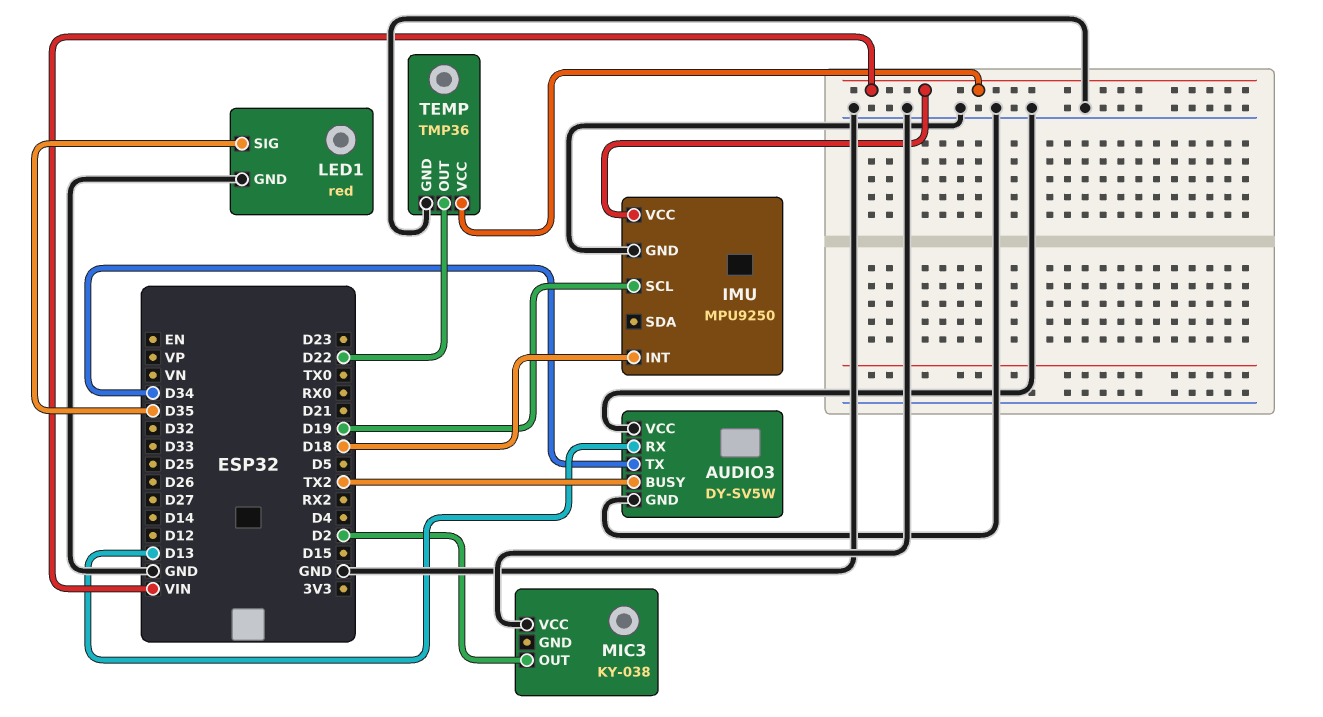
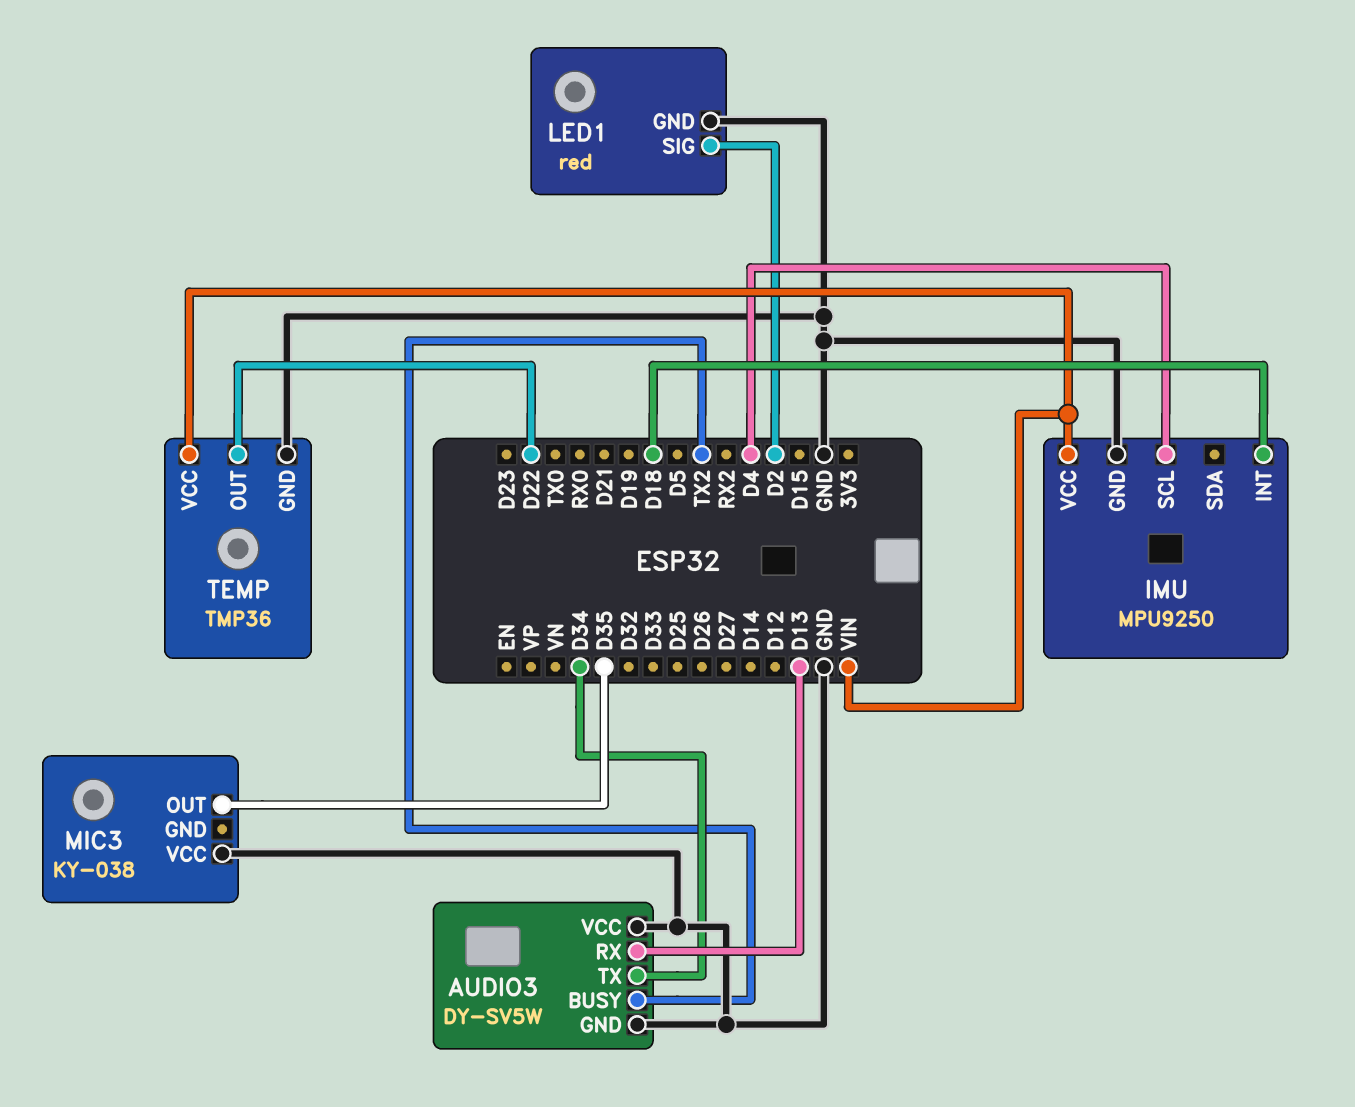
IMU pin SCL: D19 -> D4
LED1 pin SIG: D35 -> D2
MIC3 pin OUT: D2 -> D35

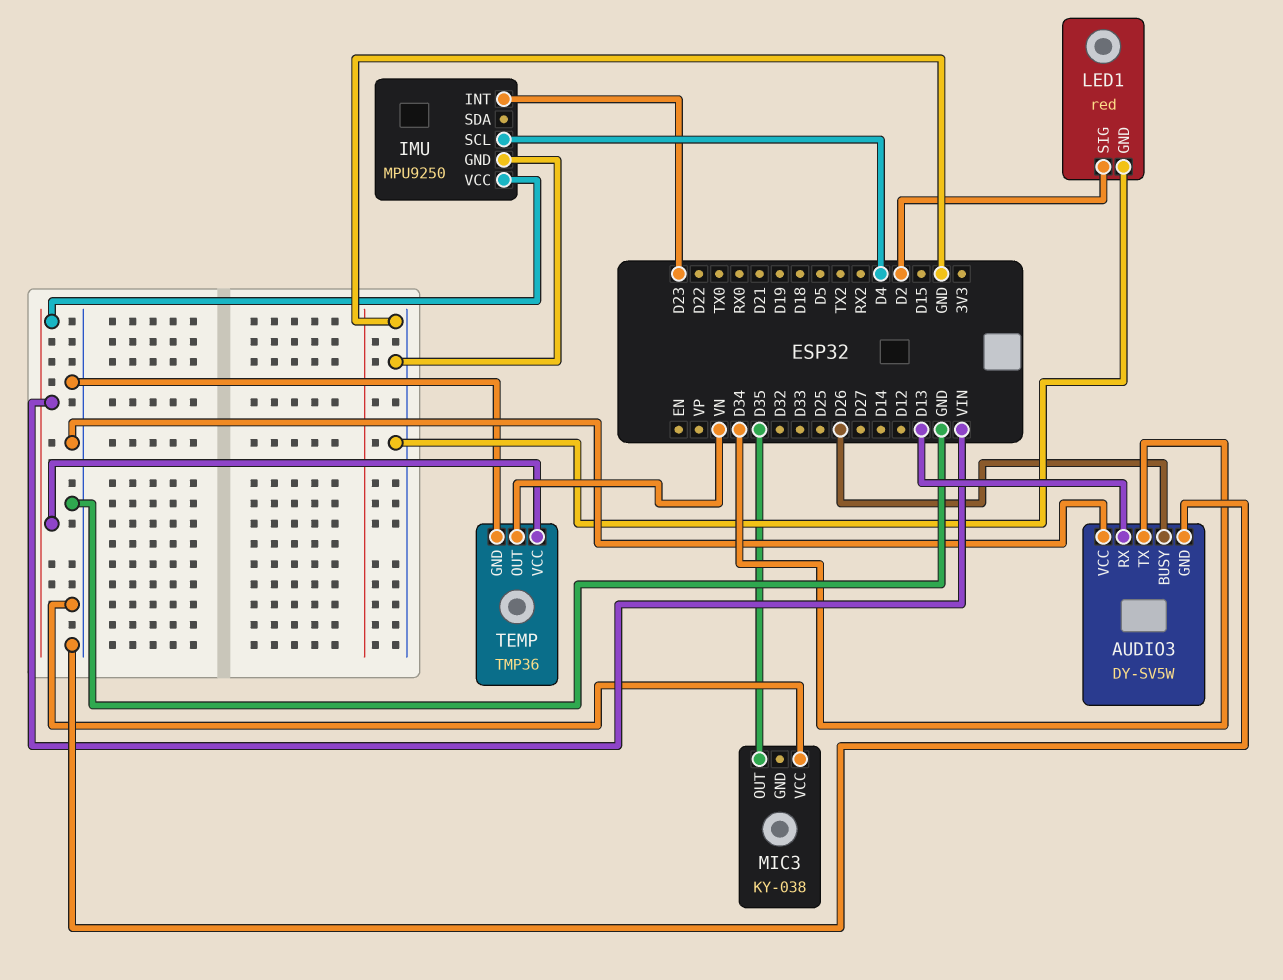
AUDIO3 pin BUSY: TX2 -> D26
IMU pin INT: D18 -> D23
TEMP pin OUT: D22 -> VN

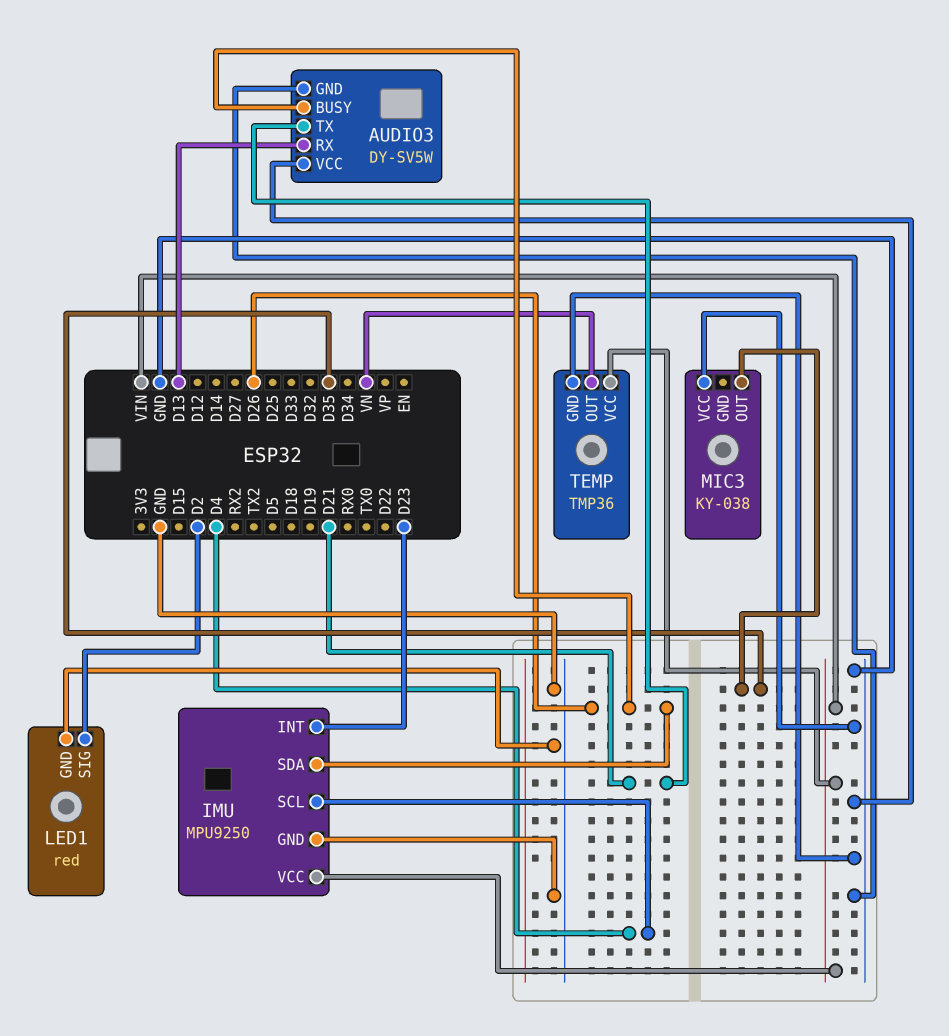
AUDIO3 pin TX: D34 -> D21
IMU pin SDA: none -> D26

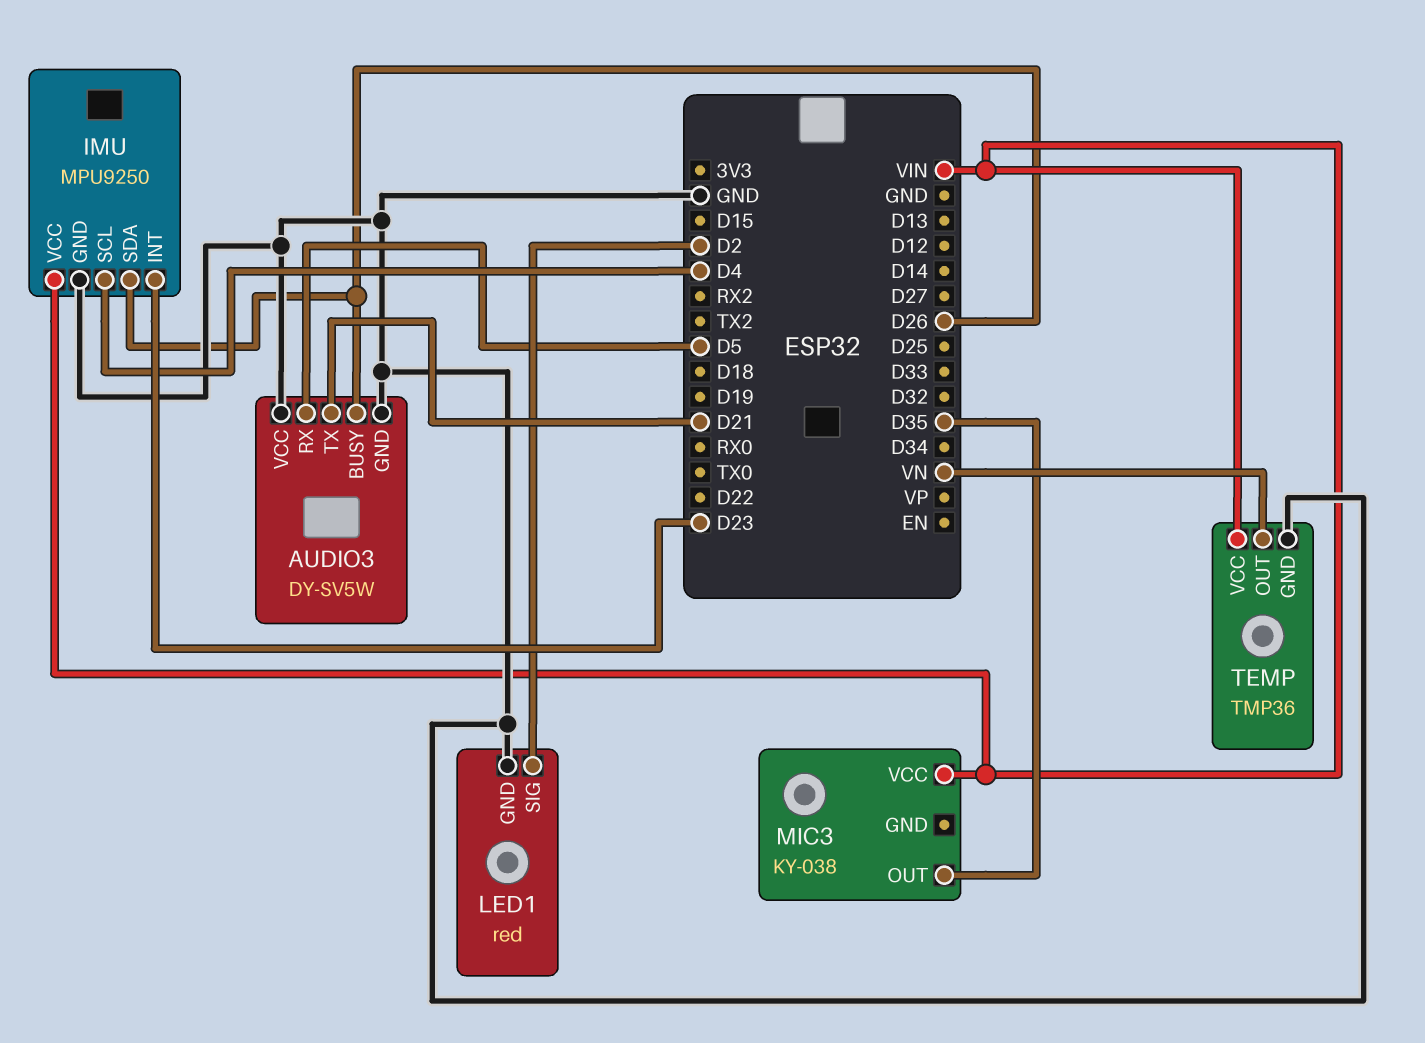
AUDIO3 pin RX: D13 -> D5
MIC3 pin VCC: GND -> VIN

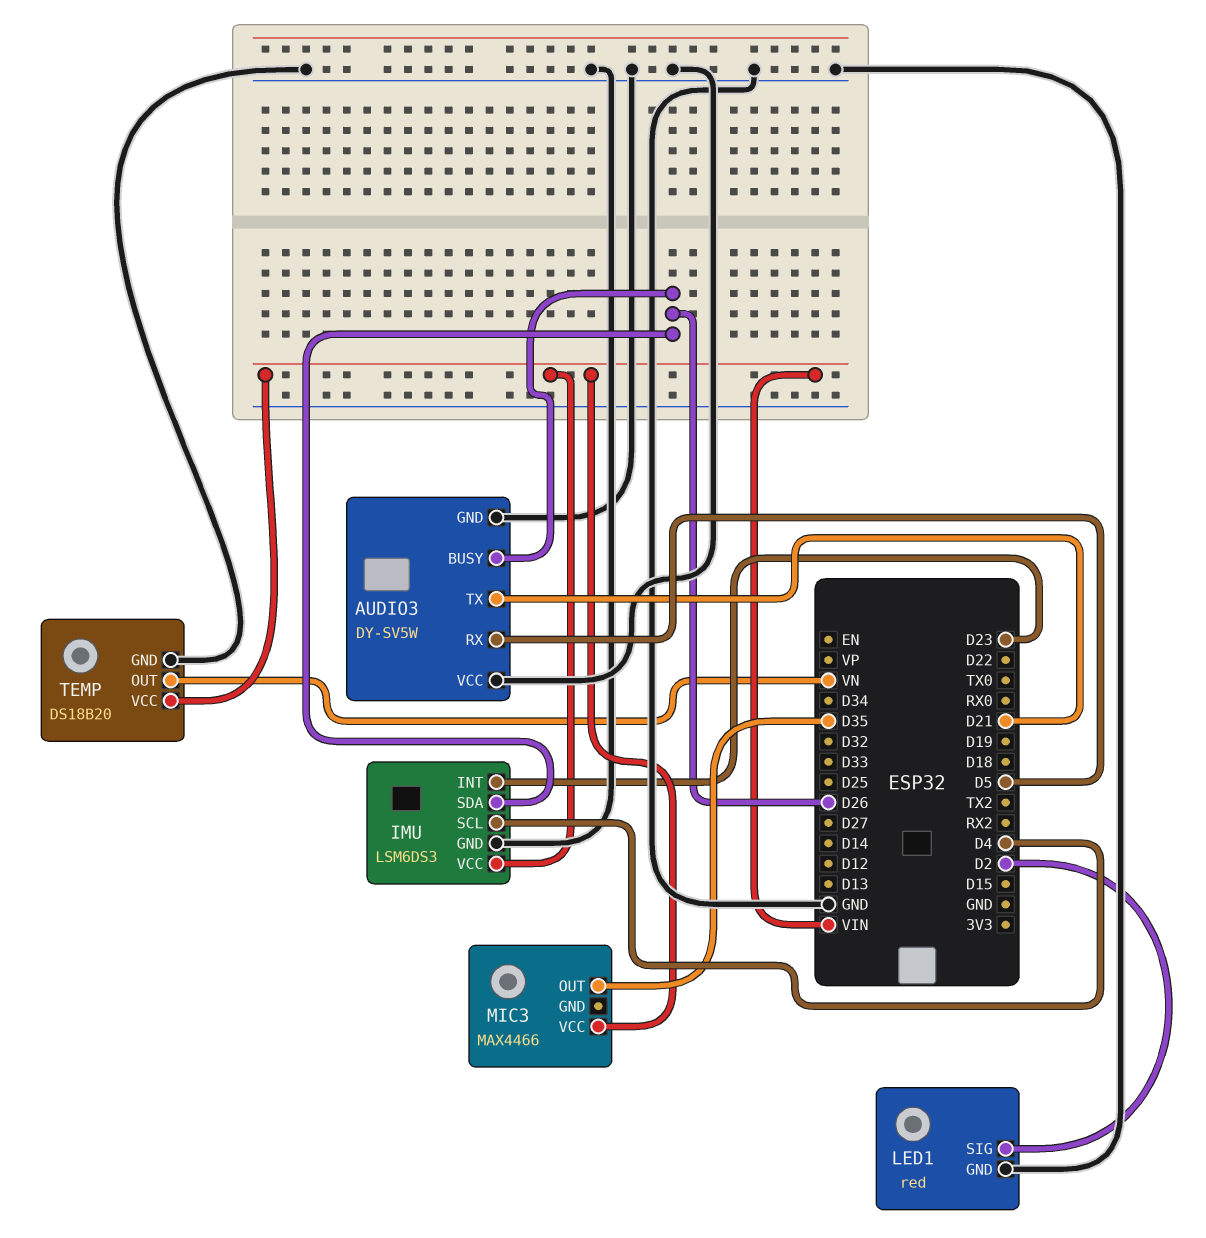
IMU: MPU9250 -> LSM6DS3
MIC3: KY-038 -> MAX4466
TEMP: TMP36 -> DS18B20

